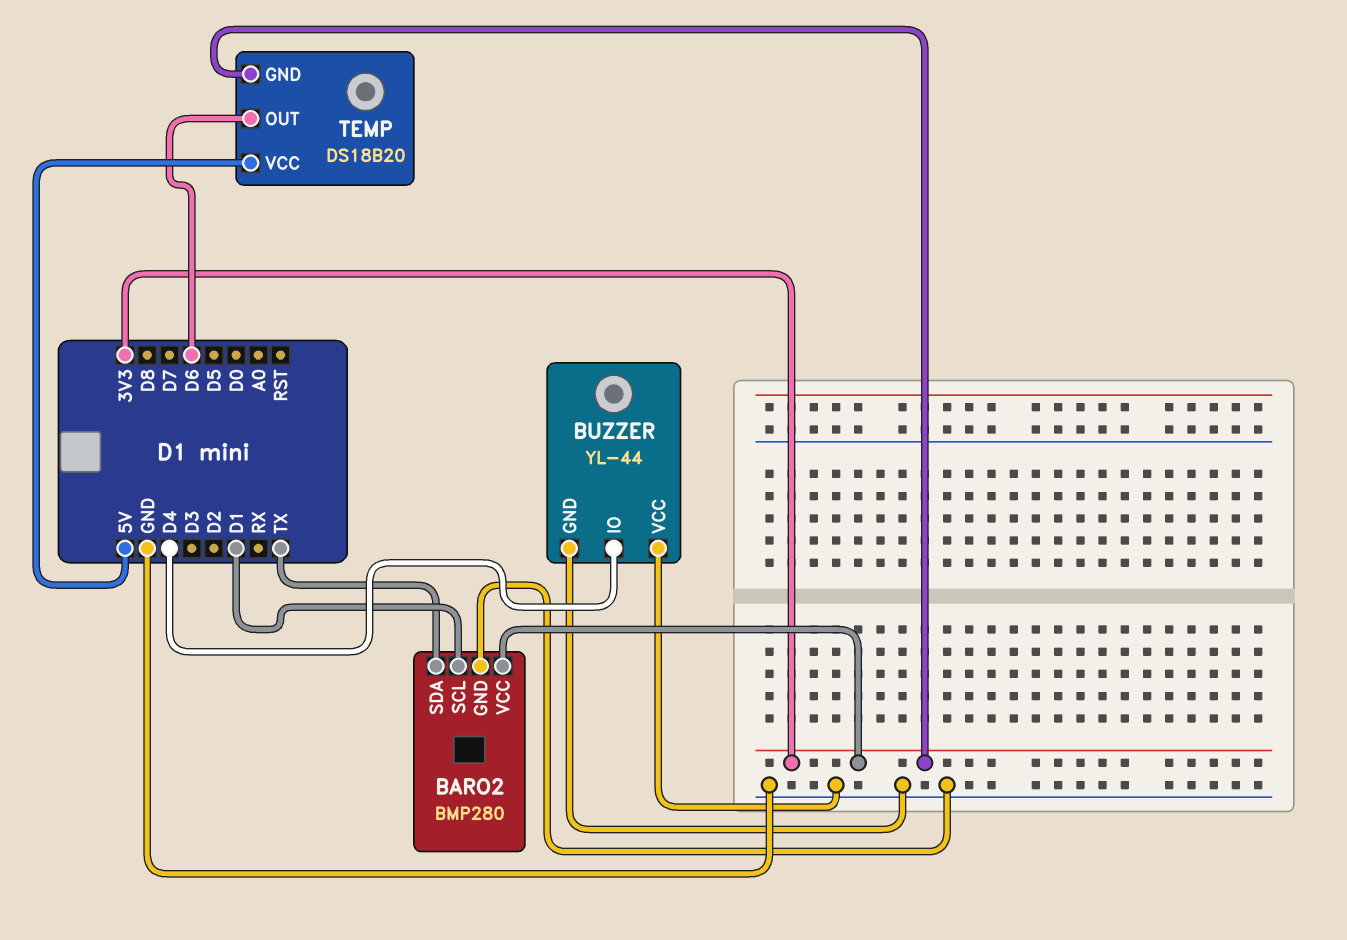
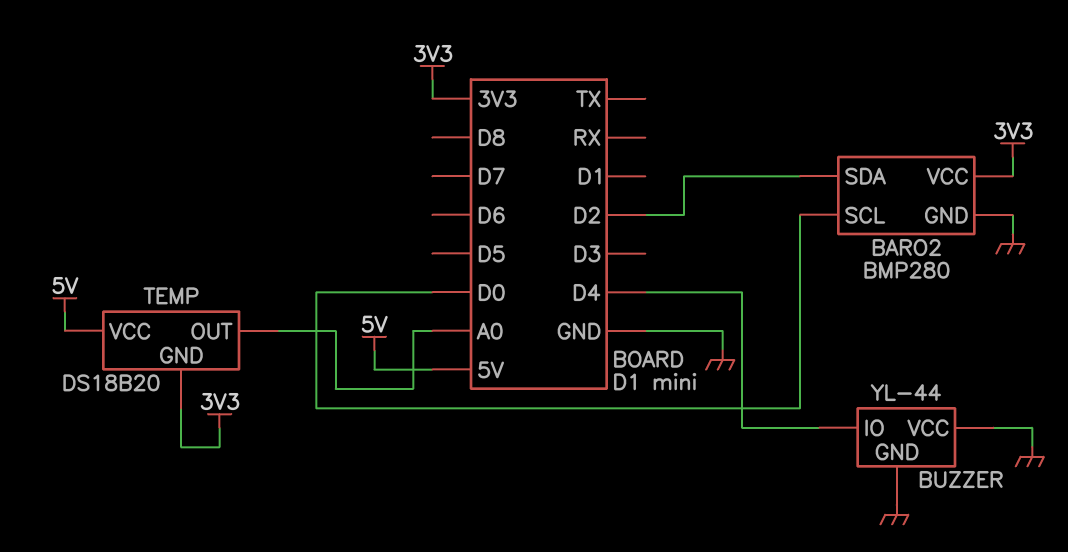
BARO2 pin SCL: D1 -> D0
BARO2 pin SDA: TX -> D2
TEMP pin OUT: D6 -> A0

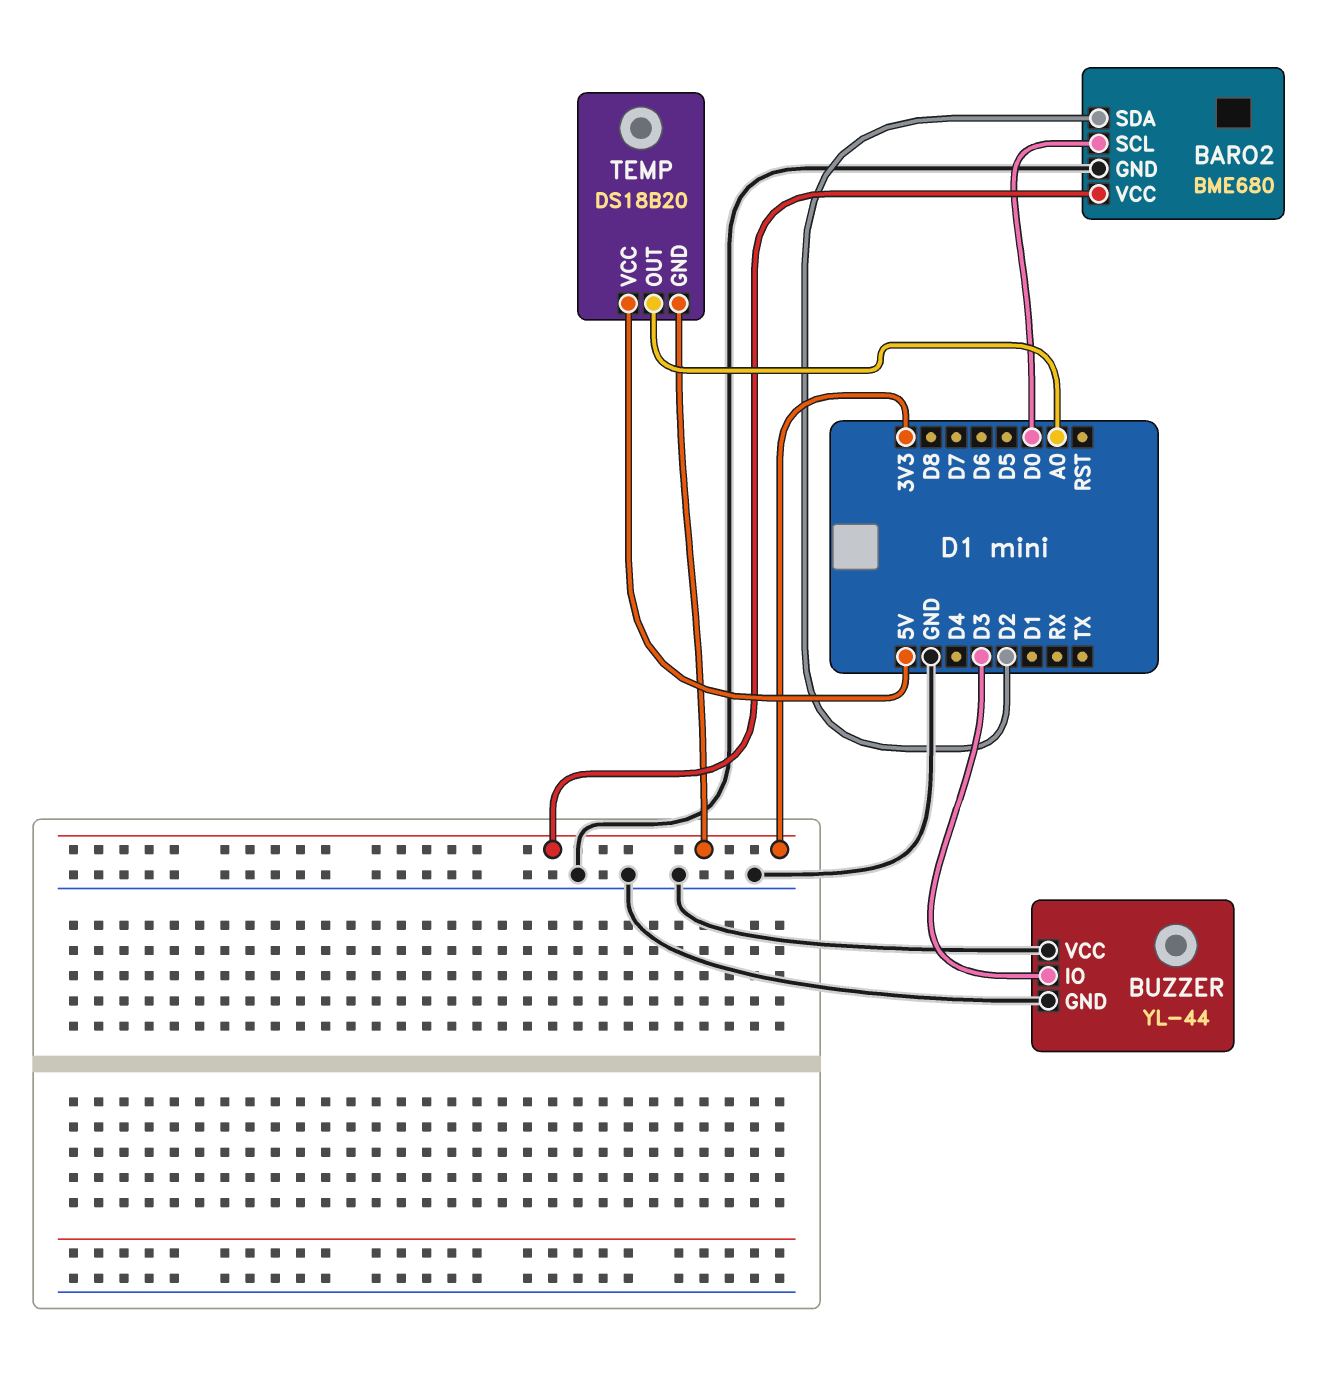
BARO2: BMP280 -> BME680
BUZZER pin IO: D4 -> D3

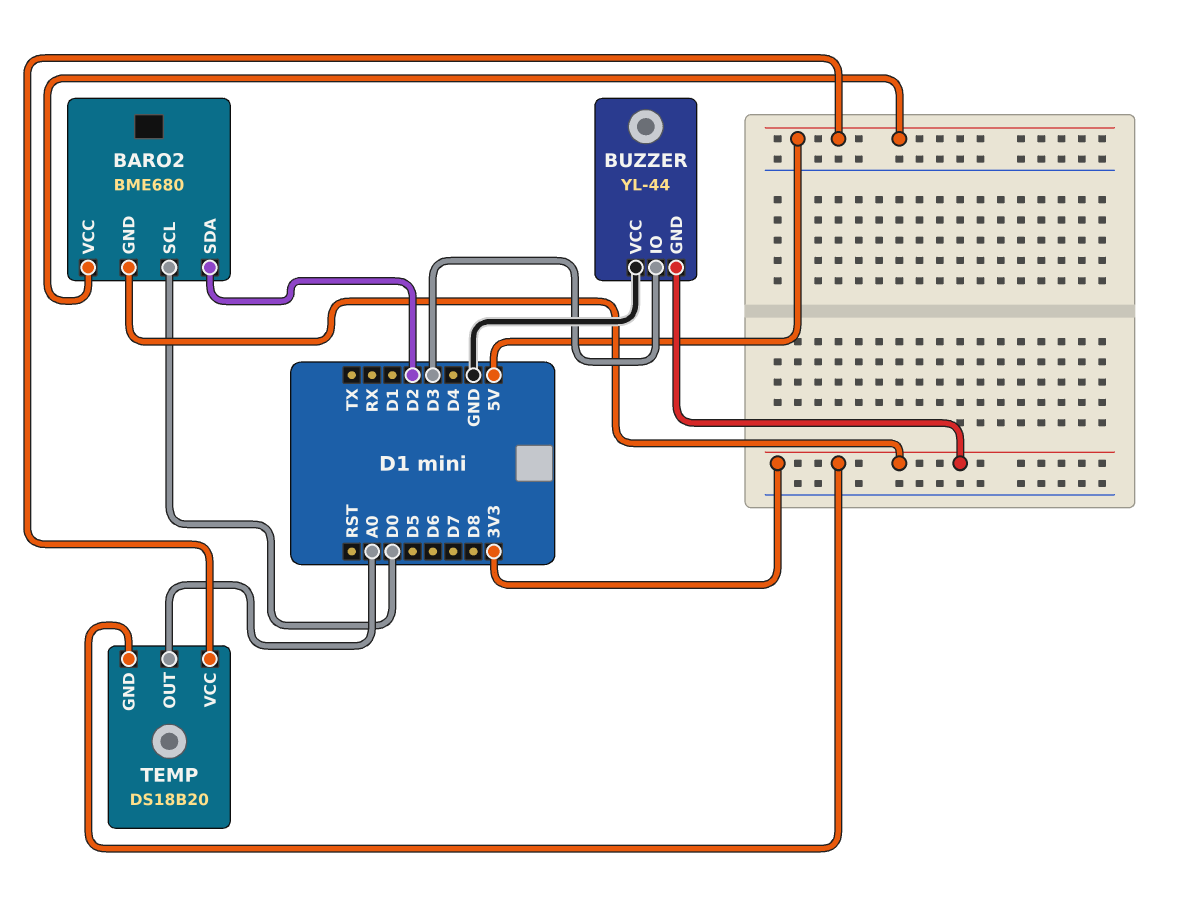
BARO2 pin GND: GND -> 3V3
BARO2 pin VCC: 3V3 -> 5V
BUZZER pin GND: GND -> 3V3

